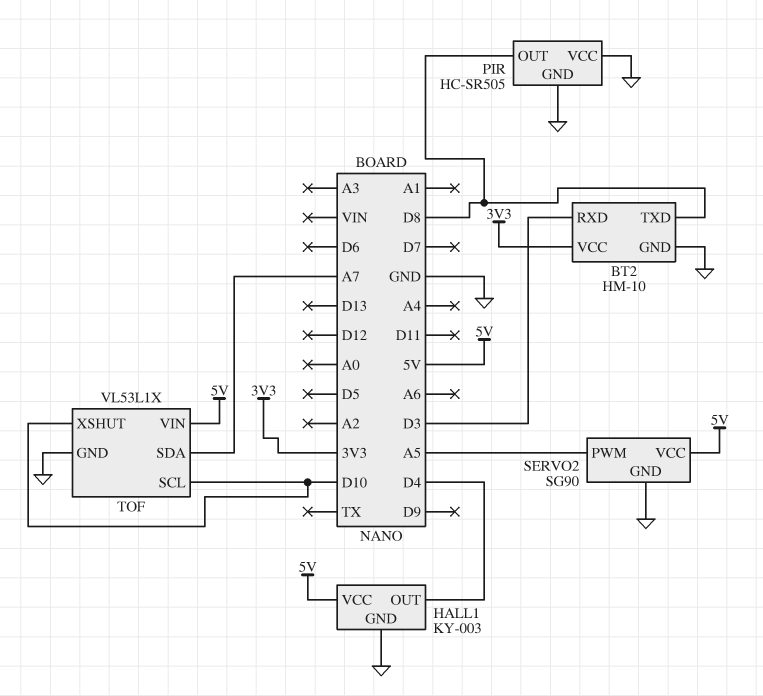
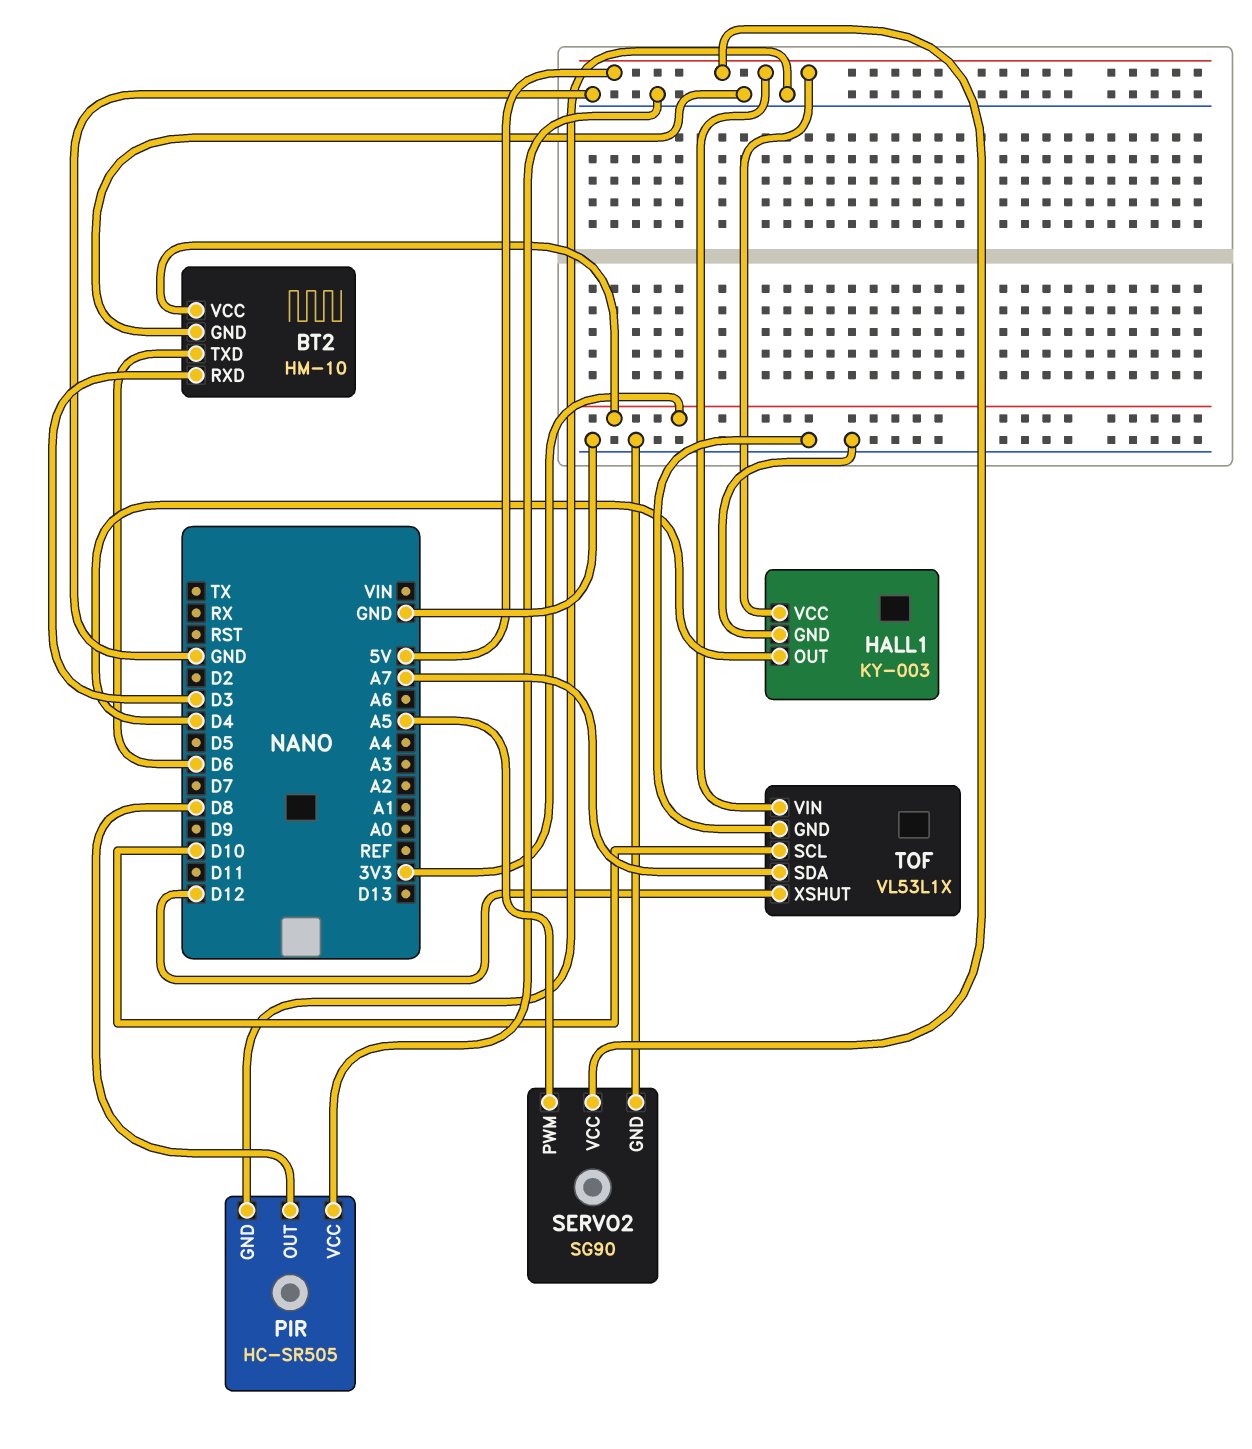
BT2 pin TXD: D8 -> D6
TOF pin XSHUT: D10 -> D12

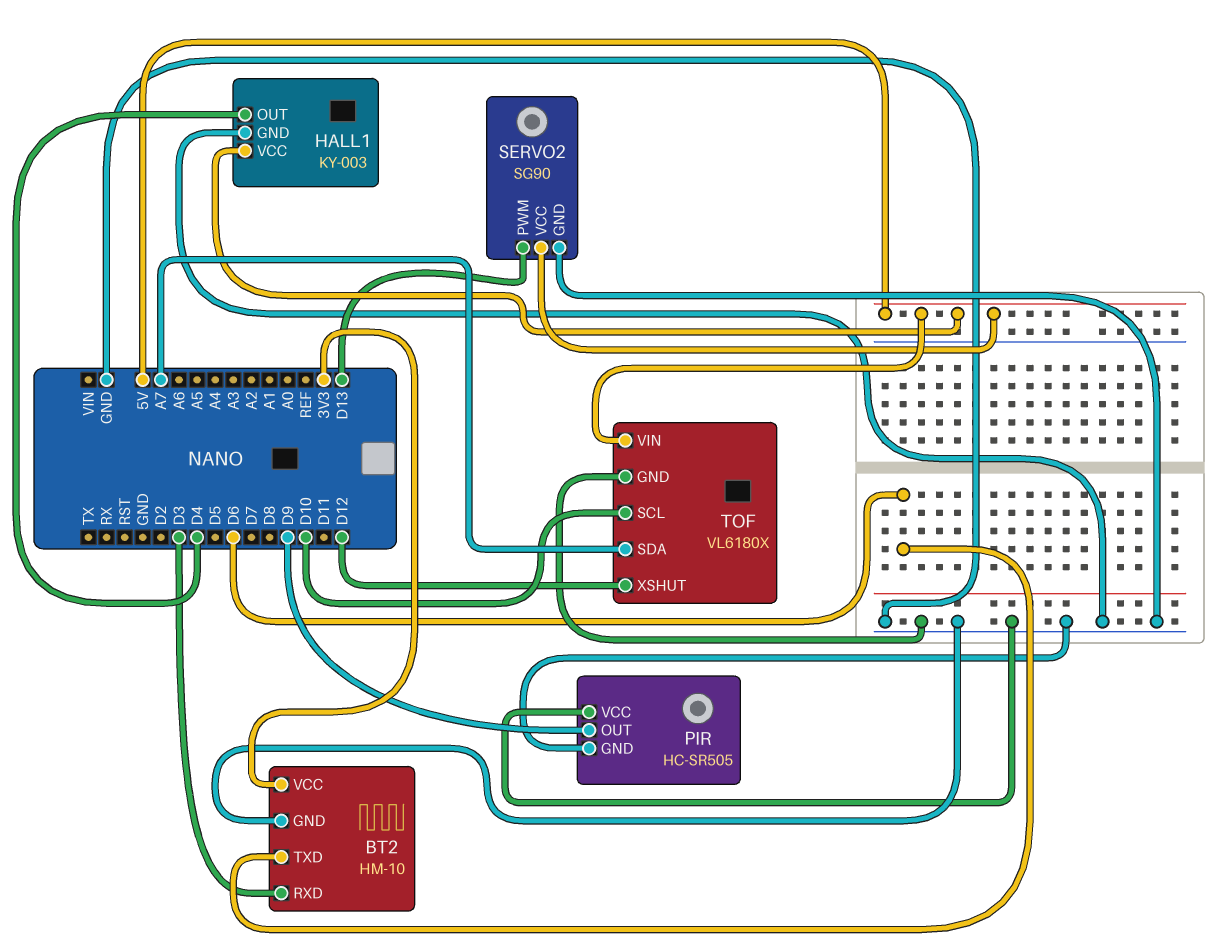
PIR pin OUT: D8 -> D9
SERVO2 pin PWM: A5 -> D13
TOF: VL53L1X -> VL6180X

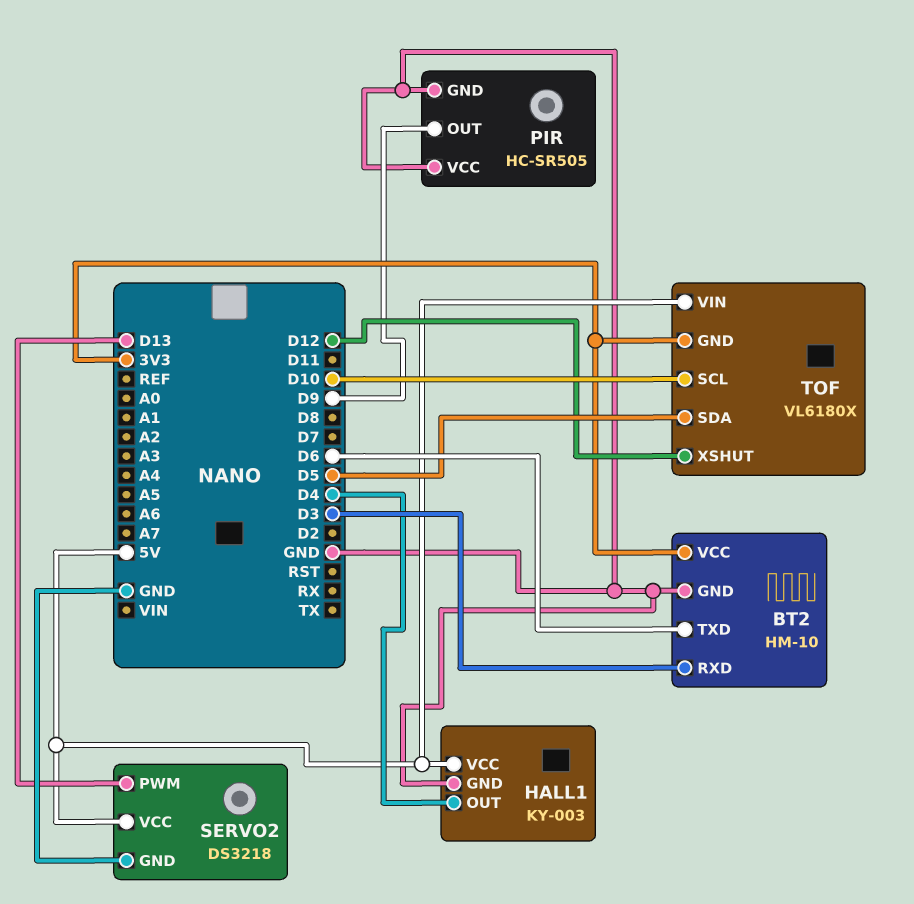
SERVO2: SG90 -> DS3218
TOF pin GND: GND -> 3V3
TOF pin SDA: A7 -> D5

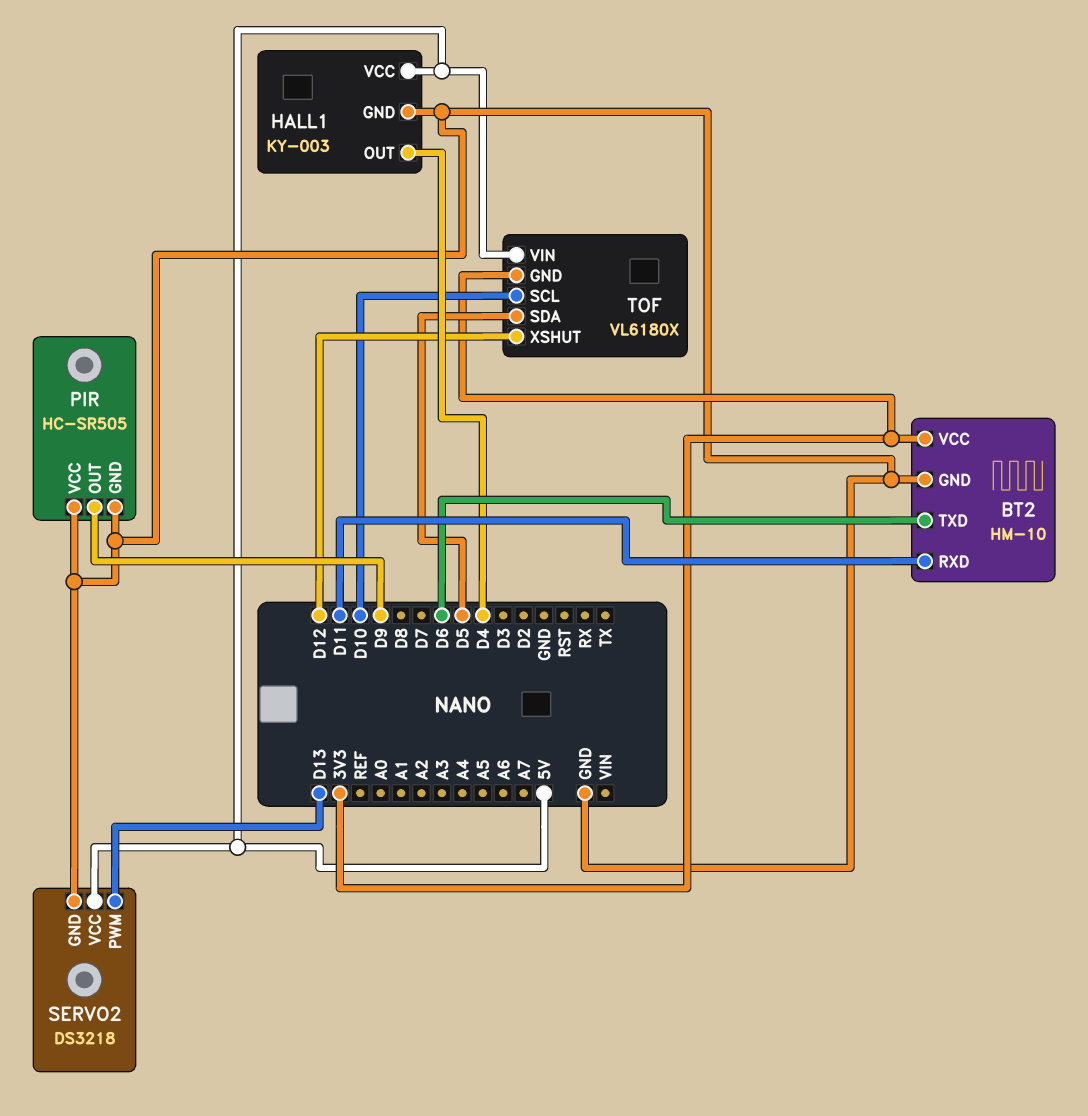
BT2 pin RXD: D3 -> D11

